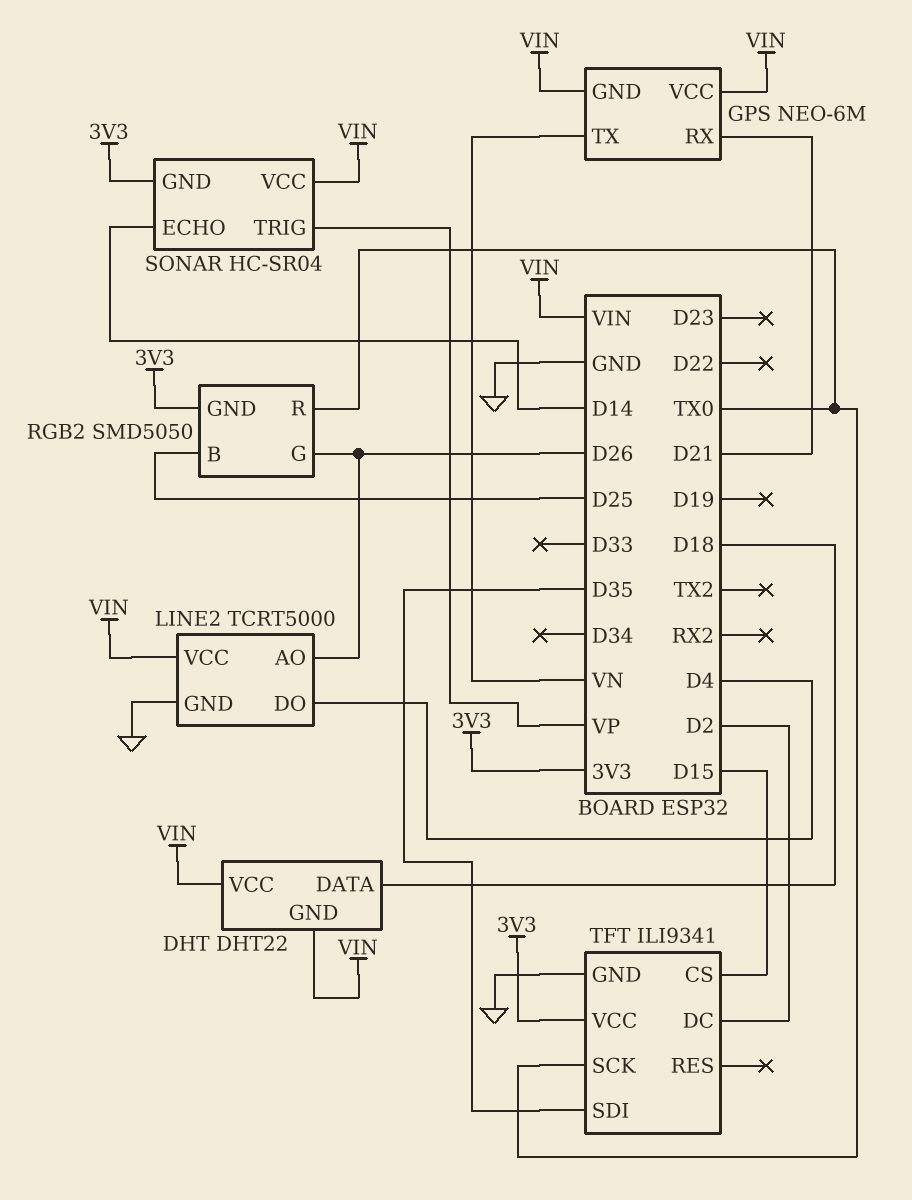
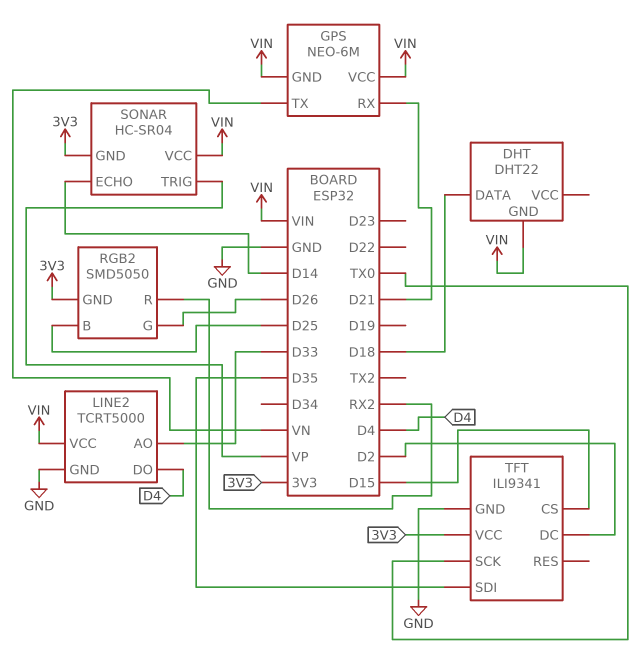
DHT pin VCC: VIN -> none
LINE2 pin AO: D26 -> D33
RGB2 pin R: TX0 -> RX2

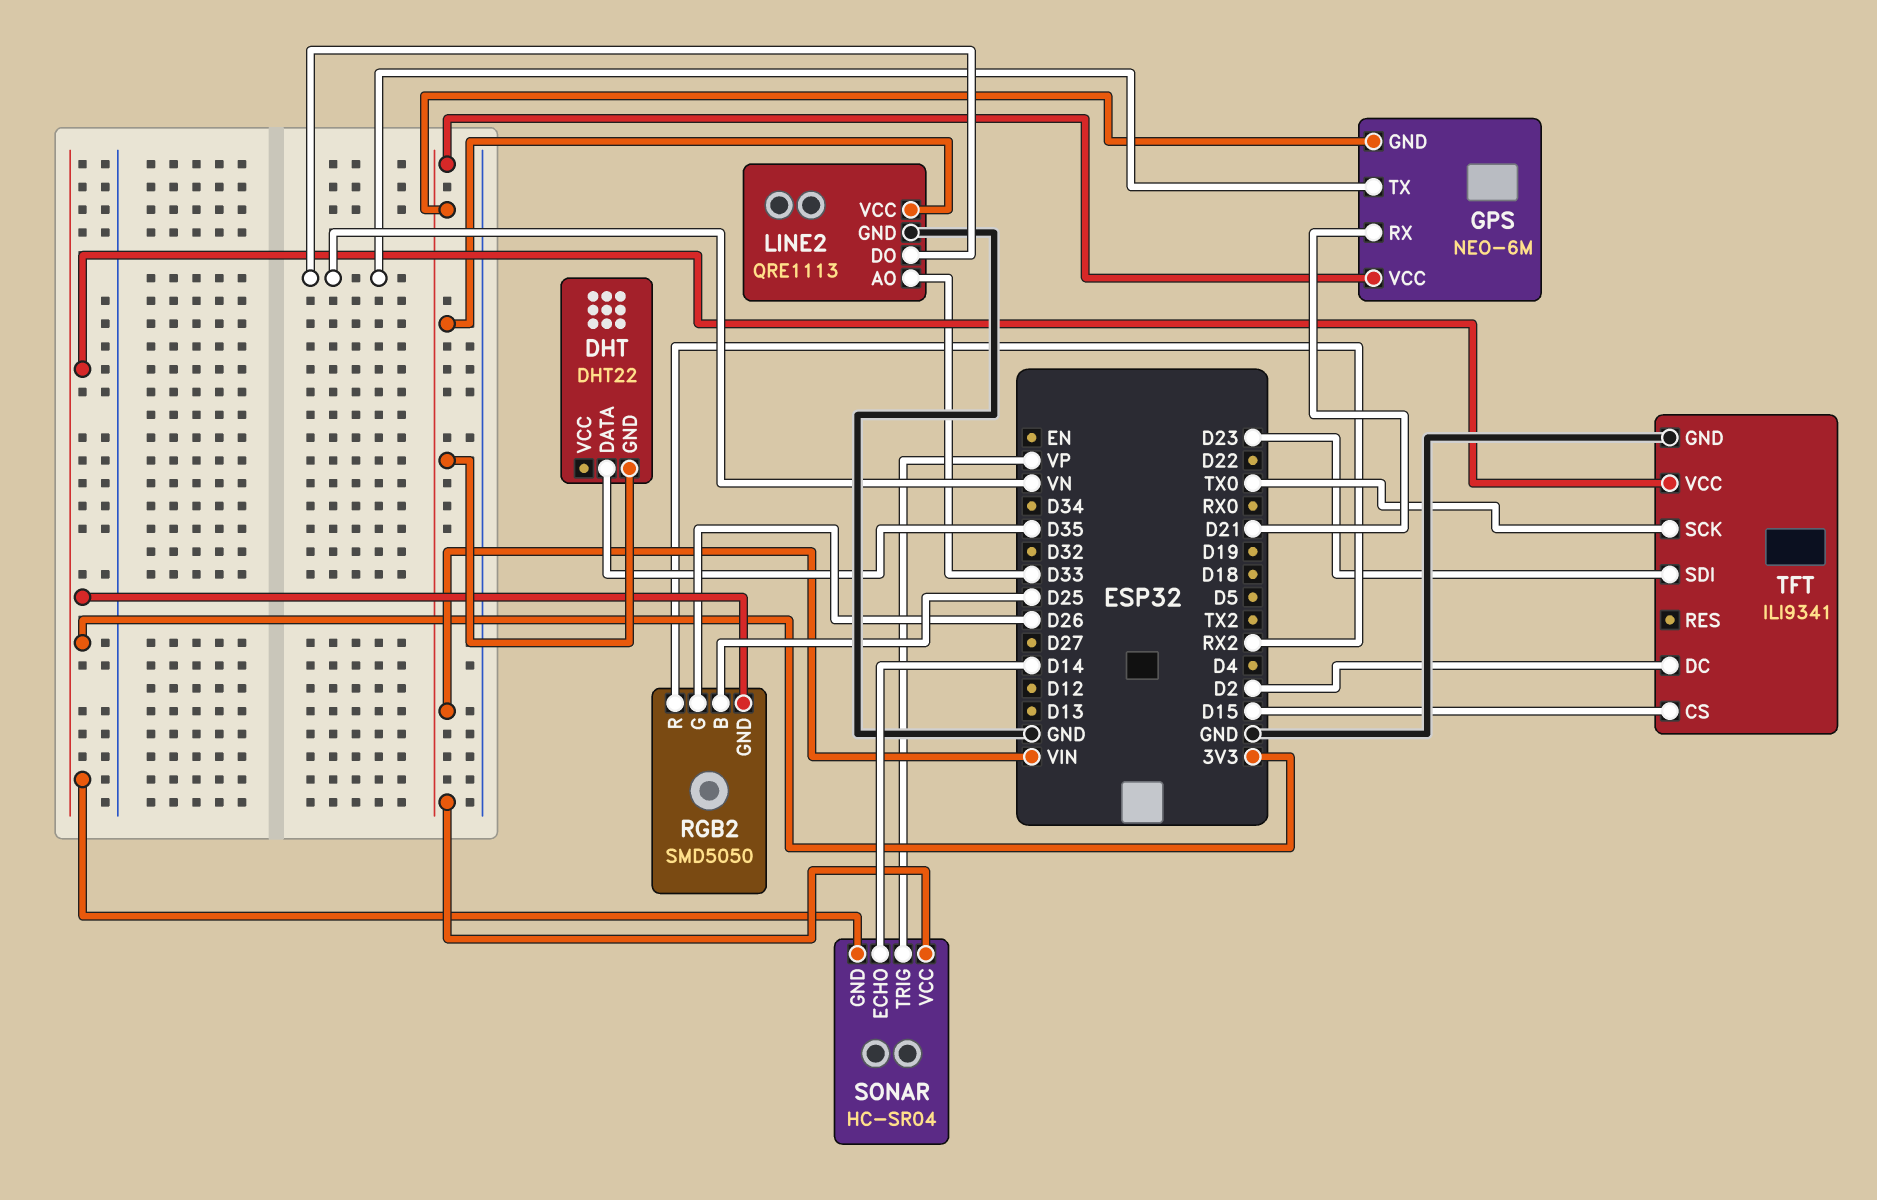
DHT pin DATA: D18 -> D35
LINE2: TCRT5000 -> QRE1113
LINE2 pin DO: D4 -> VN
TFT pin SDI: D35 -> D23

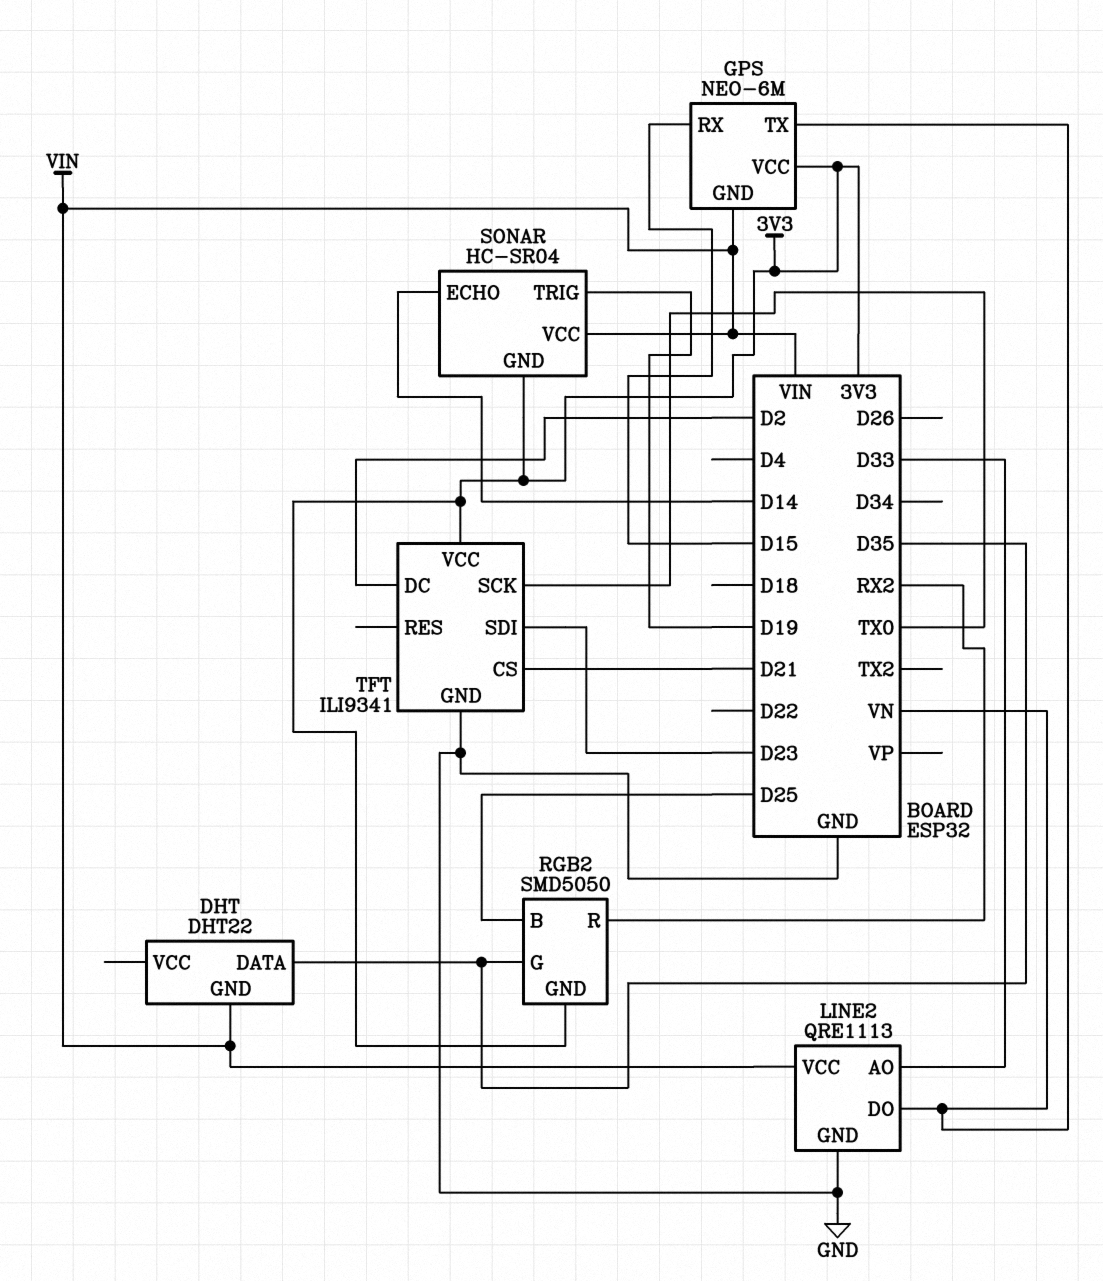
GPS pin RX: D21 -> D15
GPS pin VCC: VIN -> 3V3
RGB2 pin G: D26 -> D35
SONAR pin TRIG: VP -> D19
TFT pin CS: D15 -> D21

